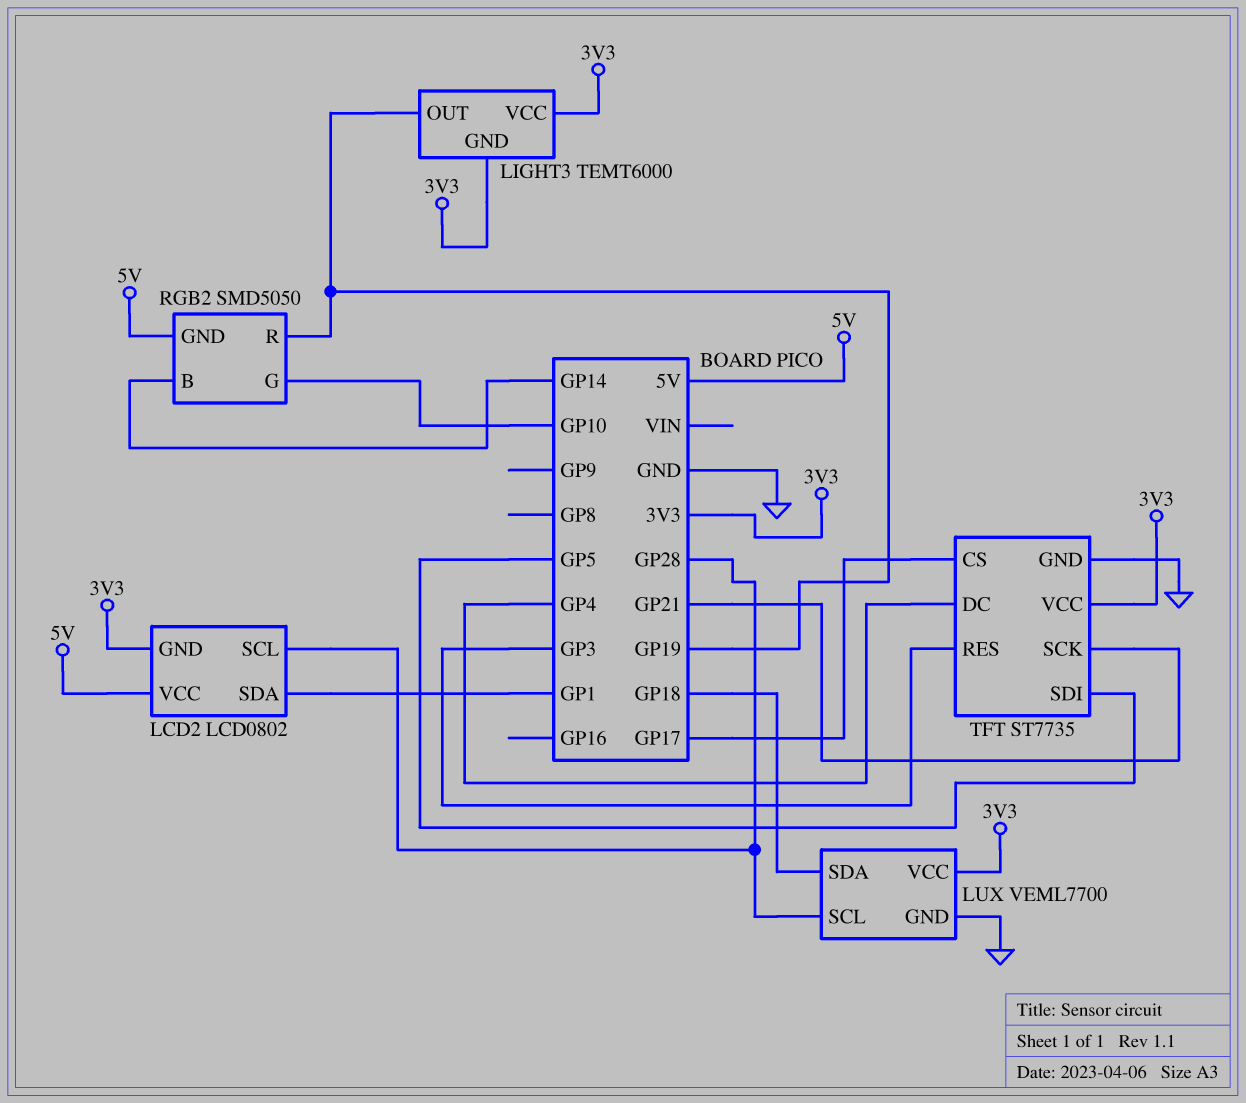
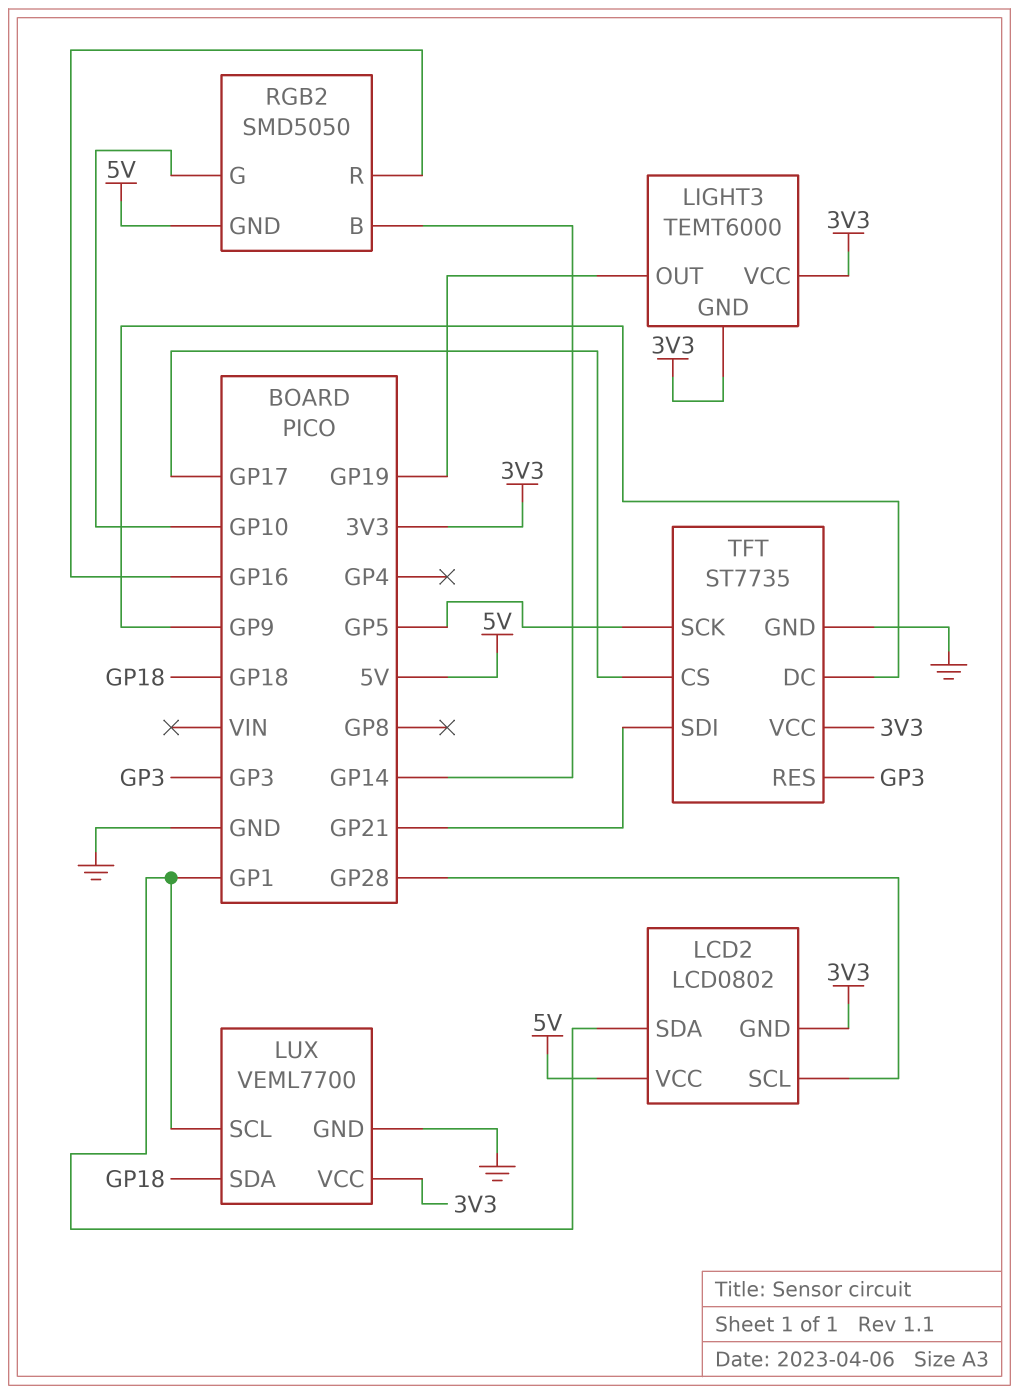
LUX pin SCL: GP28 -> GP1
RGB2 pin R: GP19 -> GP16
TFT pin DC: GP4 -> GP9
TFT pin SCK: GP21 -> GP5
TFT pin SDI: GP5 -> GP21

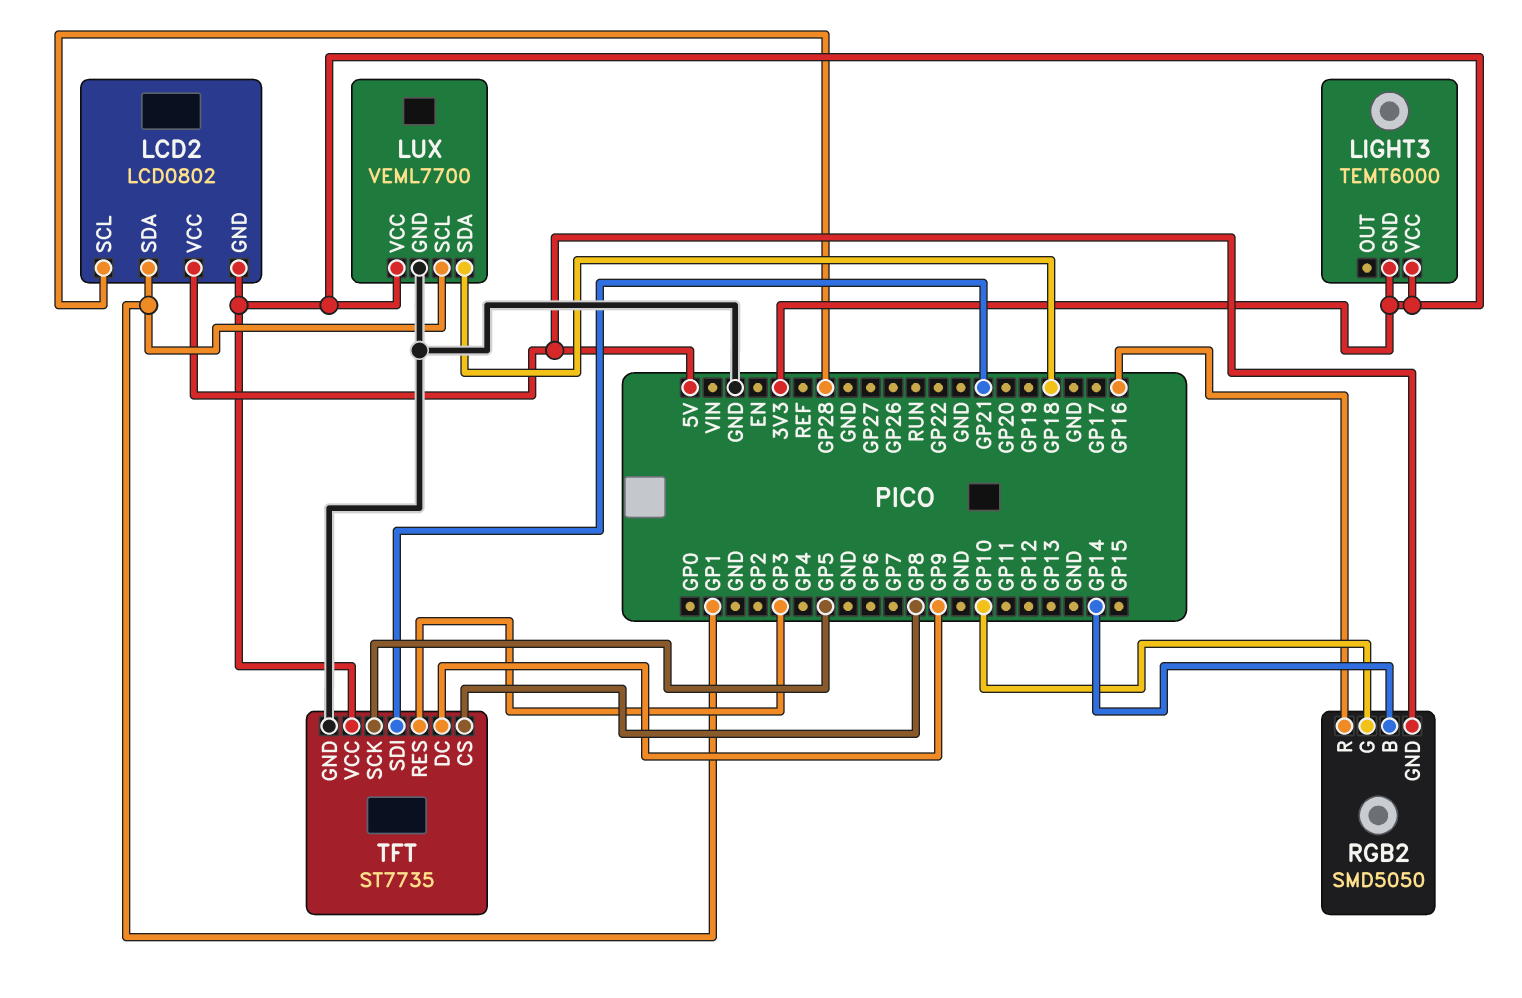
LIGHT3 pin OUT: GP19 -> none
TFT pin CS: GP17 -> GP8

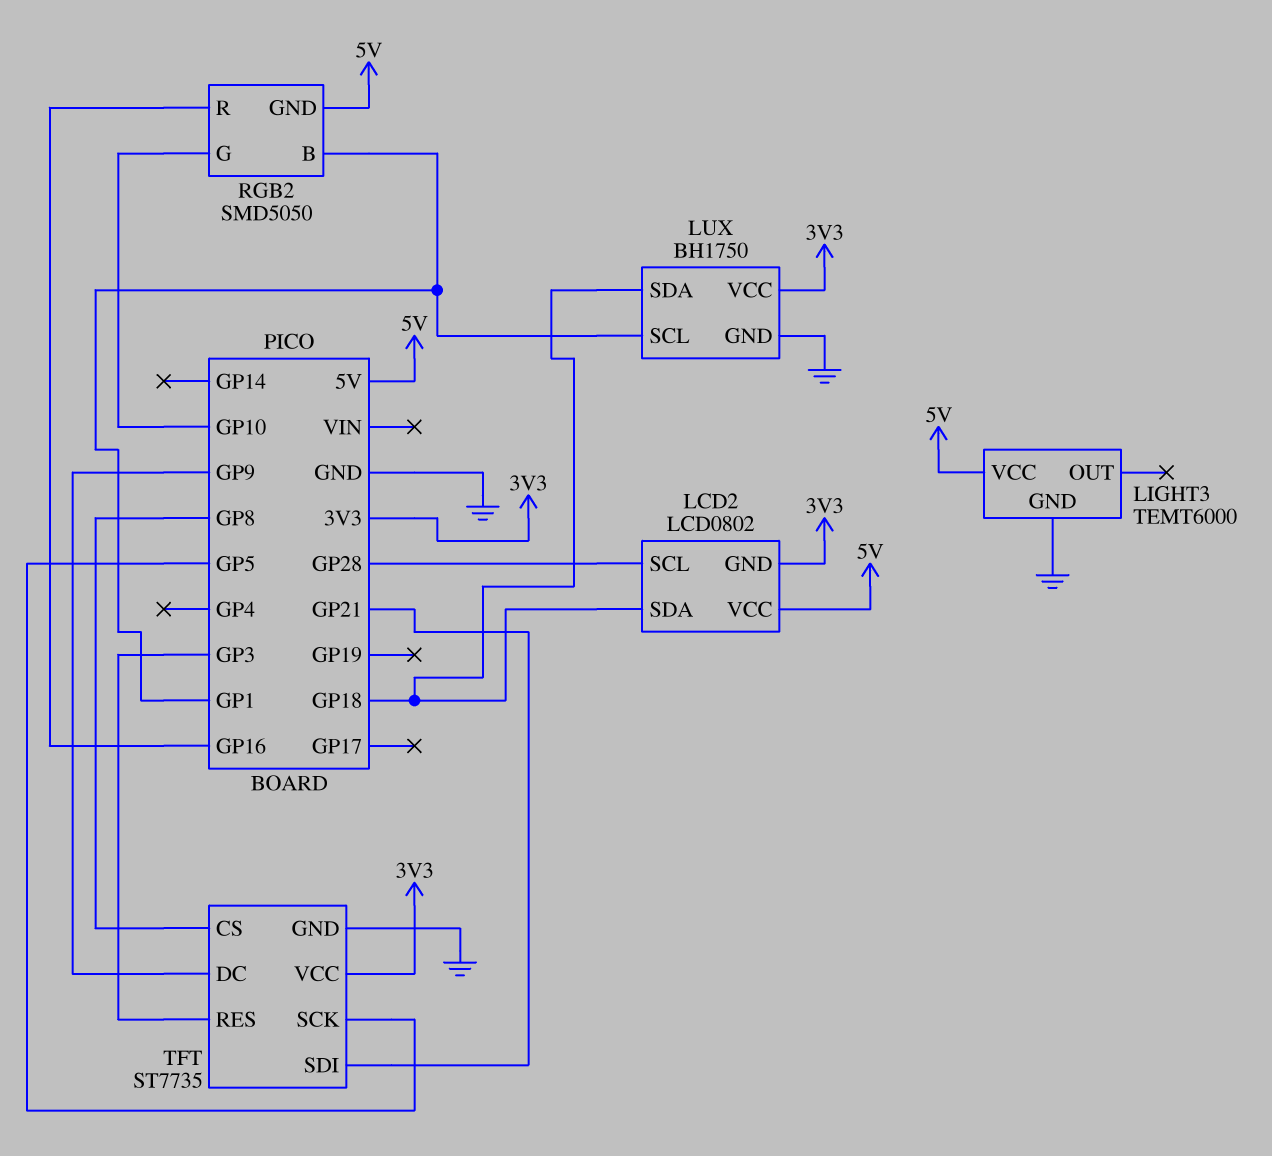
LCD2 pin SDA: GP1 -> GP18
LIGHT3 pin GND: 3V3 -> GND
LIGHT3 pin VCC: 3V3 -> 5V
LUX: VEML7700 -> BH1750
RGB2 pin B: GP14 -> GP1

